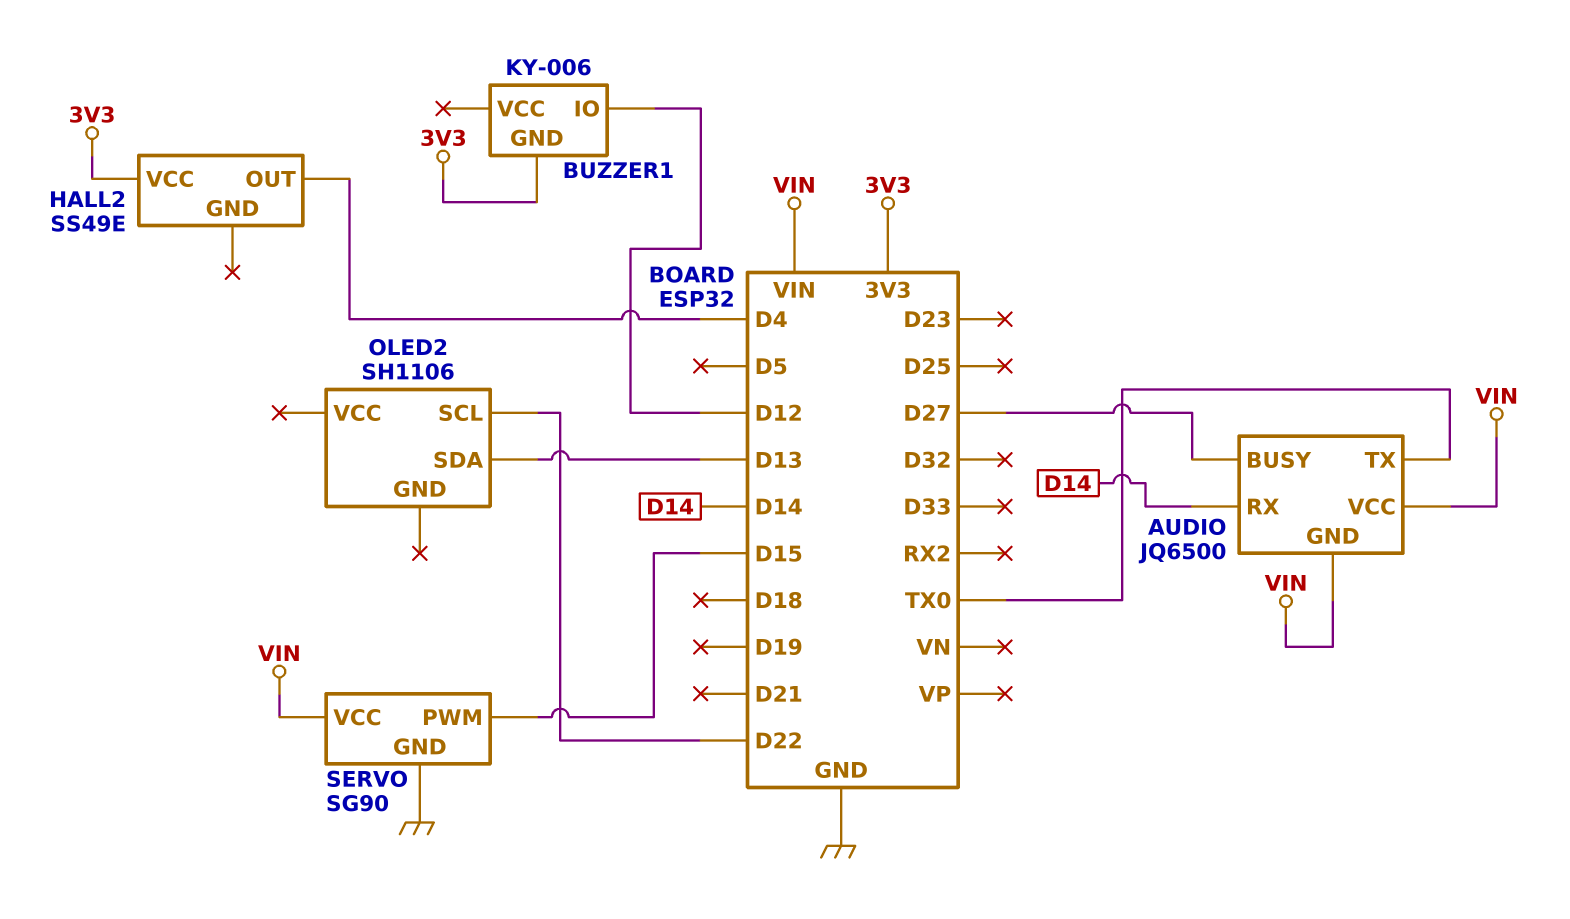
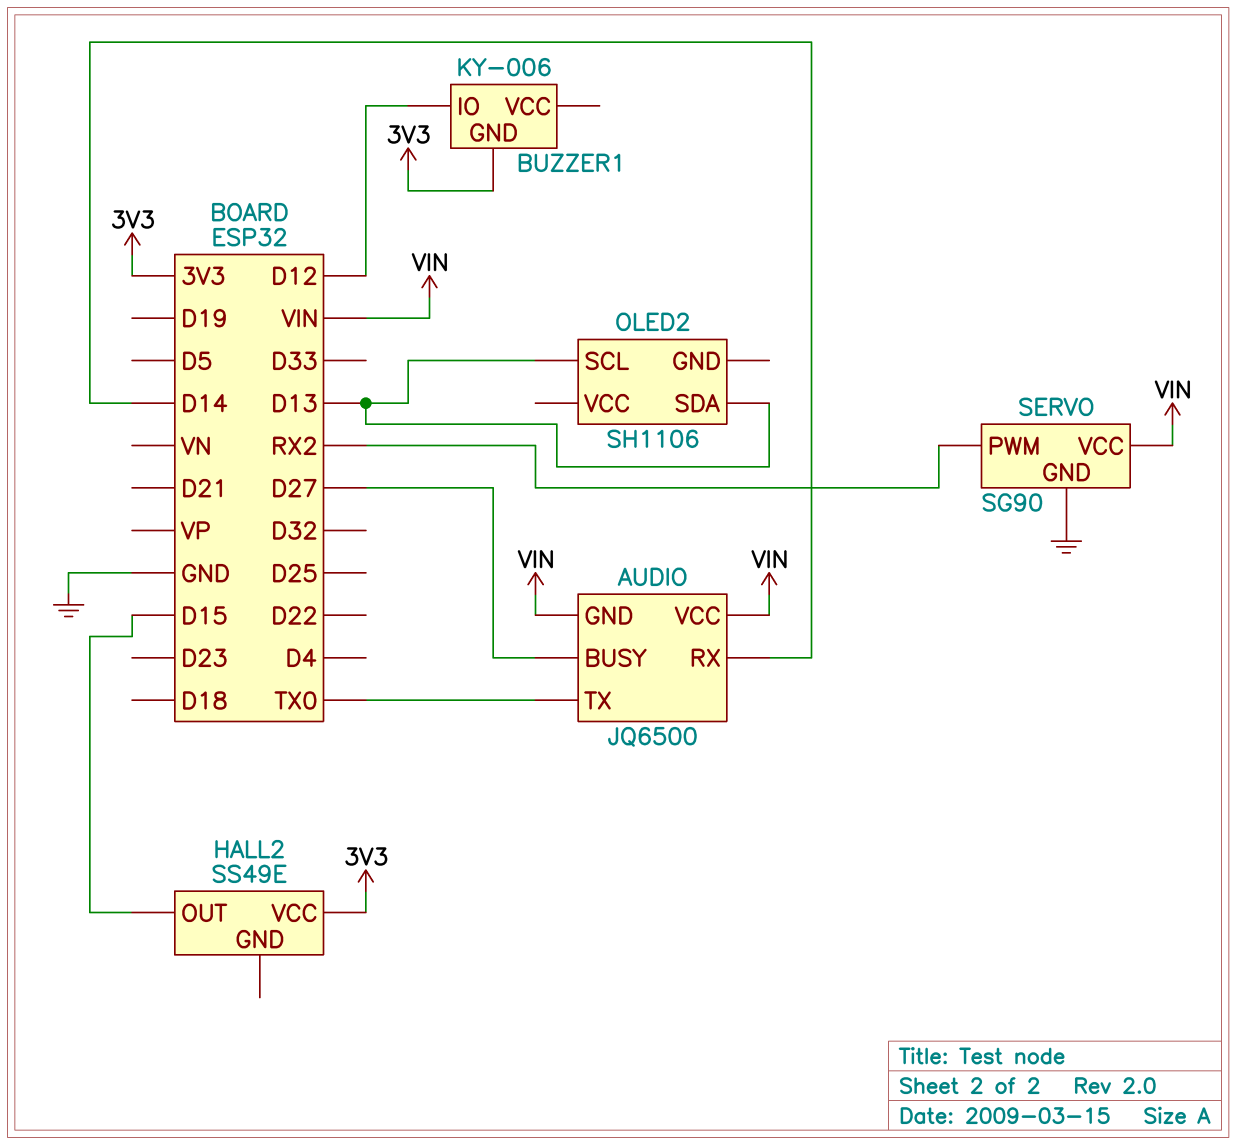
HALL2 pin OUT: D4 -> D15
OLED2 pin SCL: D22 -> D13
SERVO pin PWM: D15 -> RX2

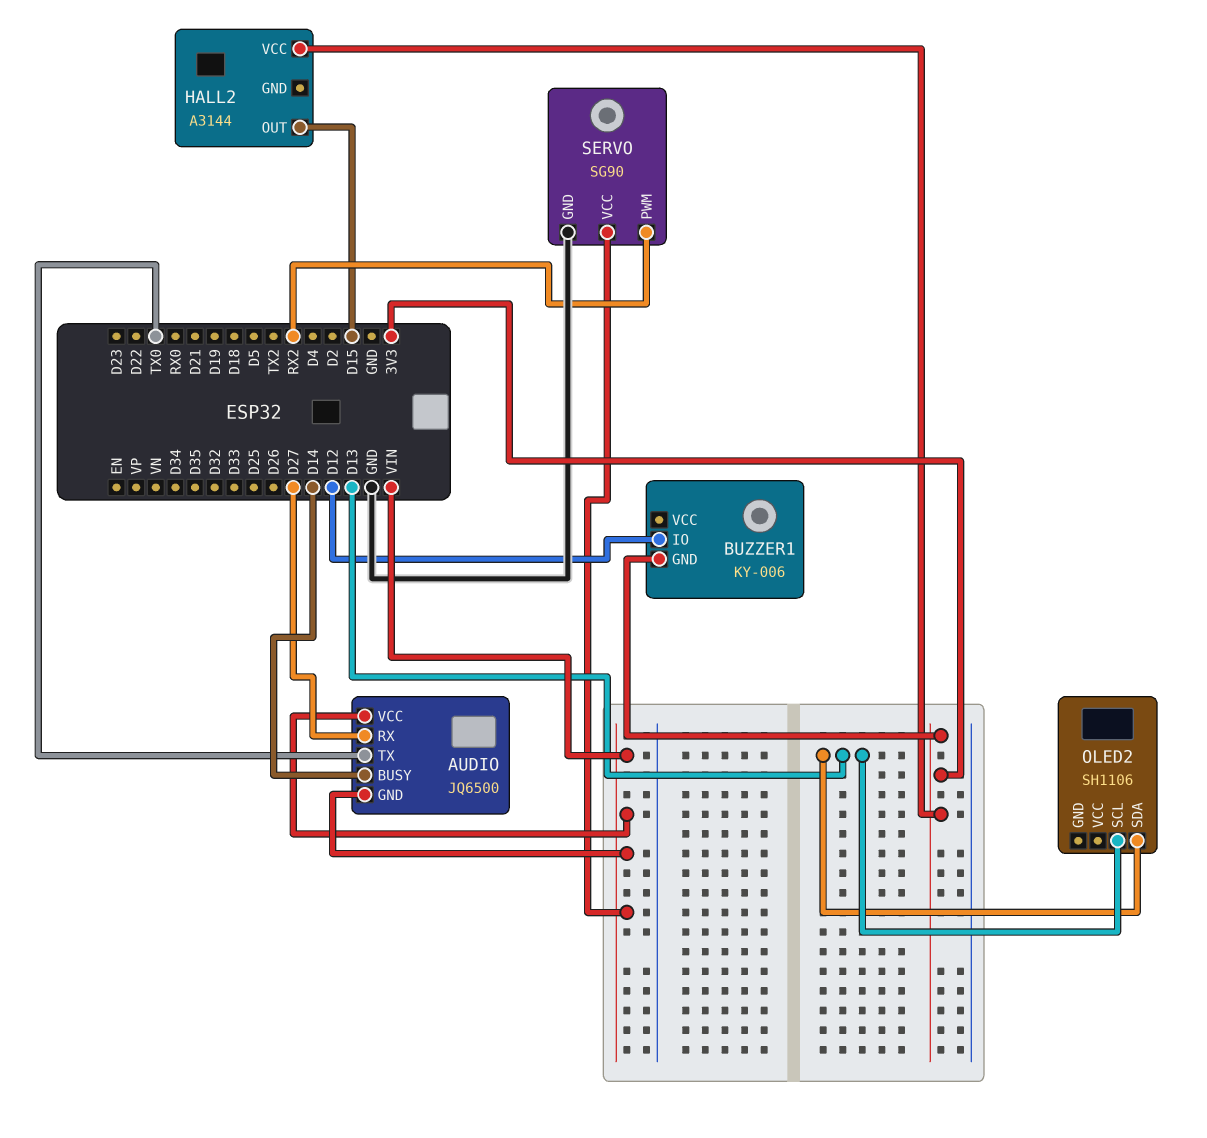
AUDIO pin BUSY: D27 -> D14
AUDIO pin RX: D14 -> D27
HALL2: SS49E -> A3144

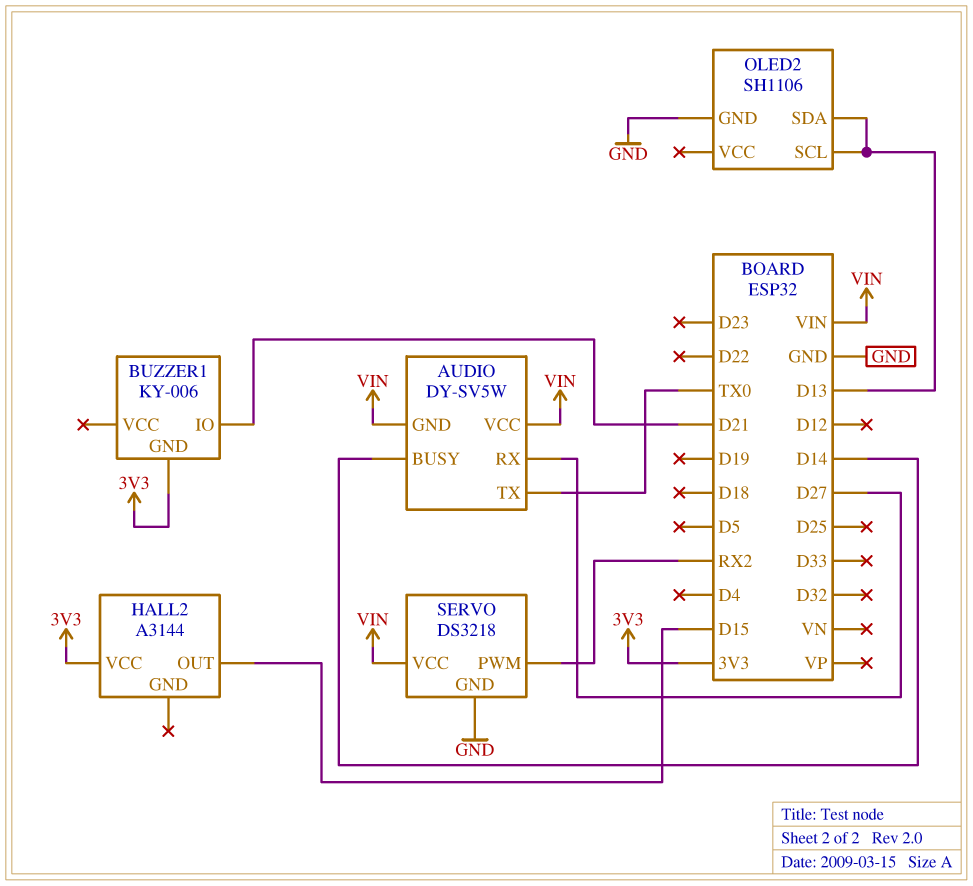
AUDIO: JQ6500 -> DY-SV5W
BUZZER1 pin IO: D12 -> D21
OLED2 pin GND: none -> GND
SERVO: SG90 -> DS3218

